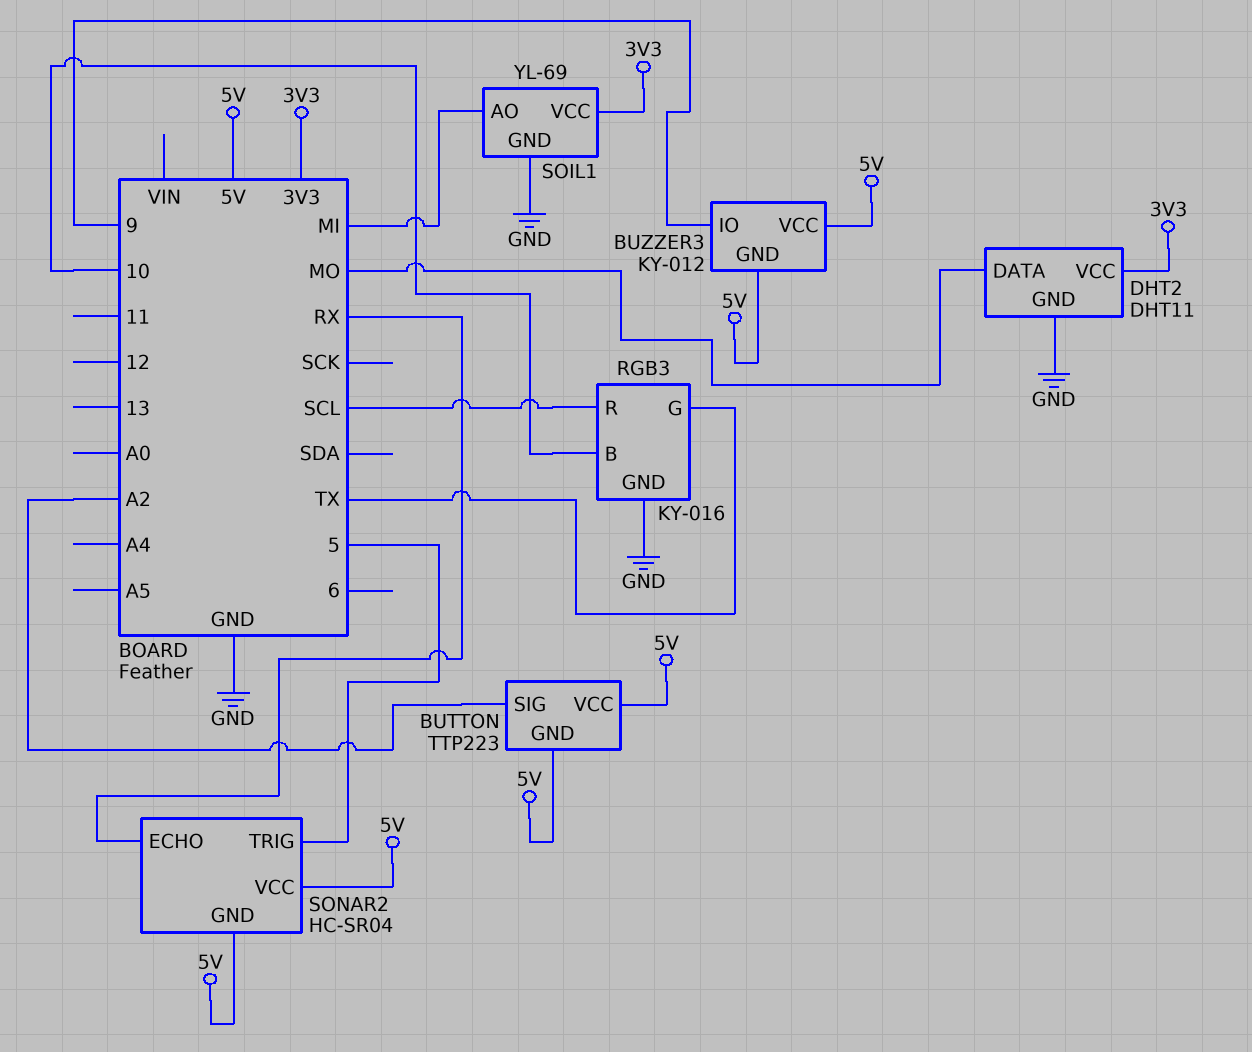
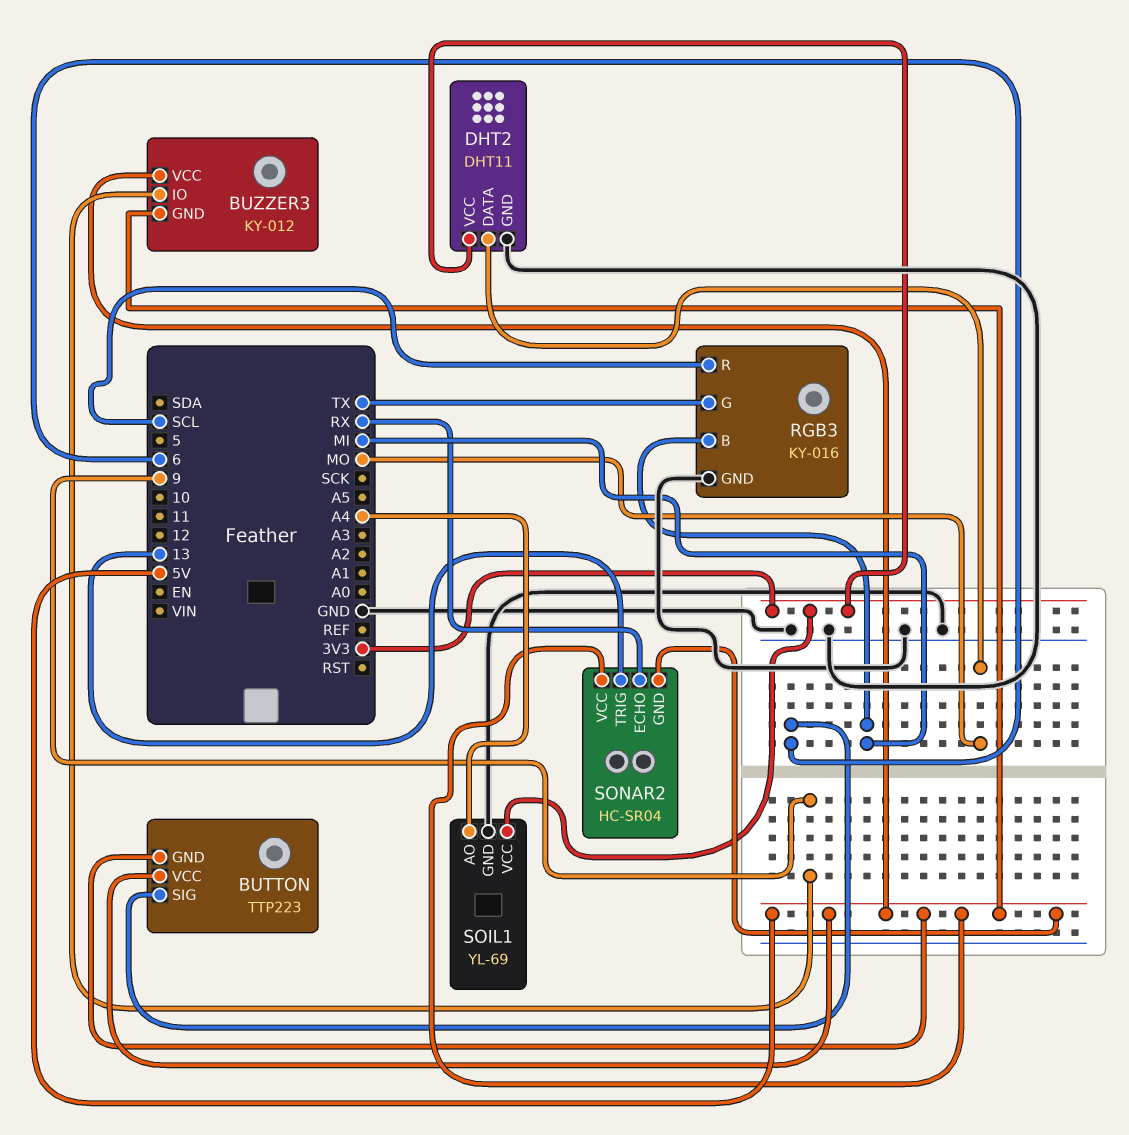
BUTTON pin SIG: A2 -> 6
RGB3 pin B: 10 -> MI
SOIL1 pin AO: MI -> A4
SONAR2 pin TRIG: 5 -> 13

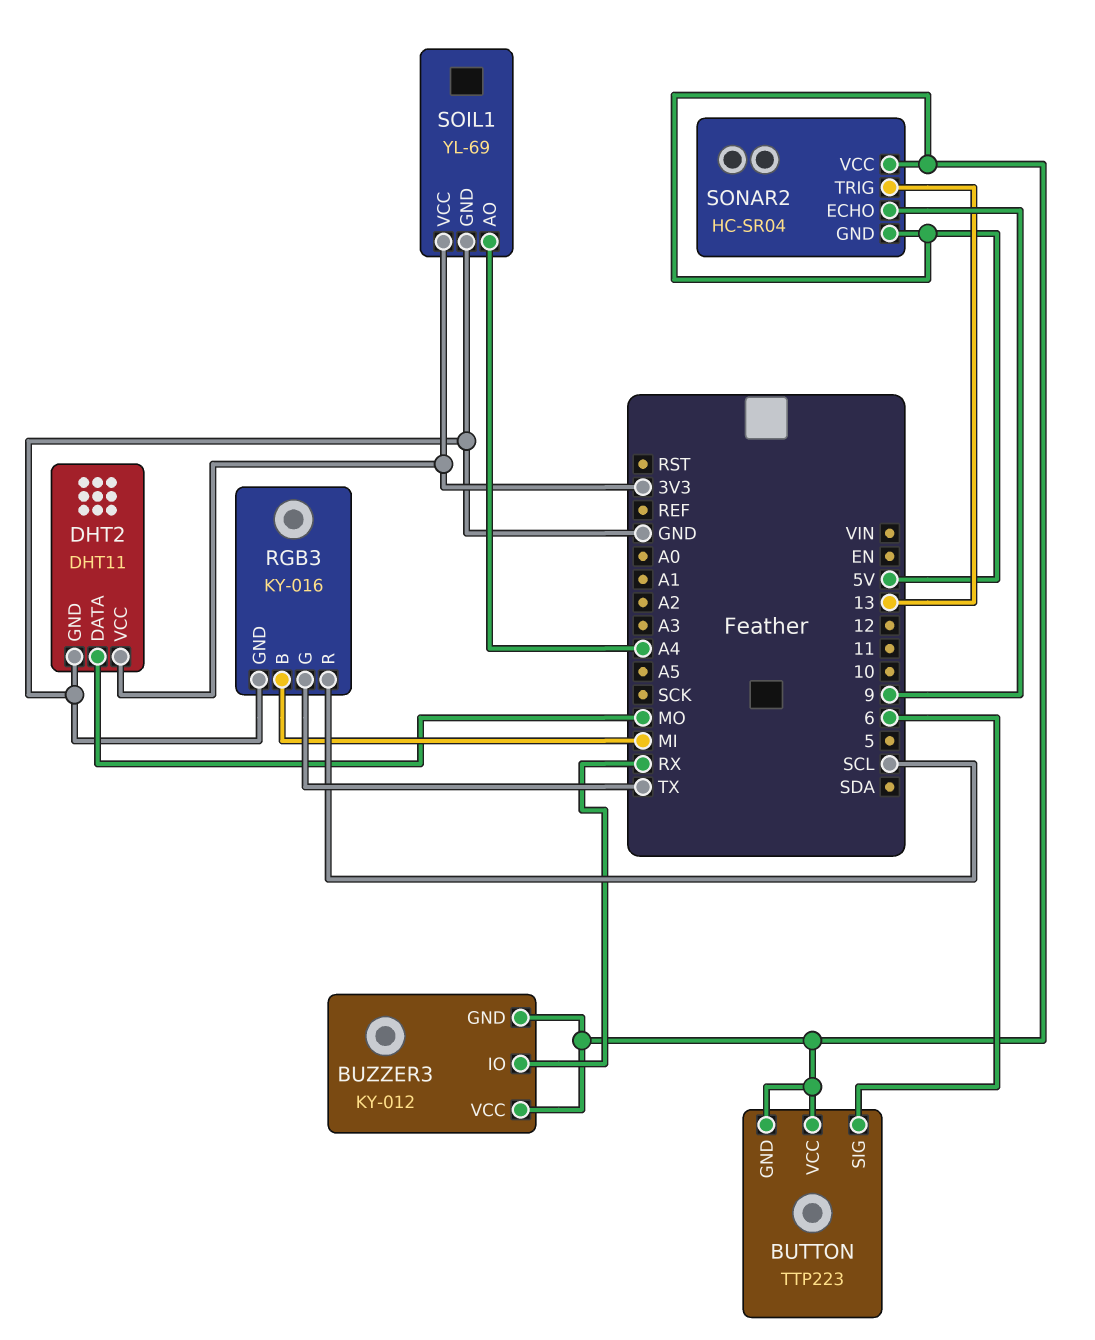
BUZZER3 pin IO: 9 -> RX
SONAR2 pin ECHO: RX -> 9

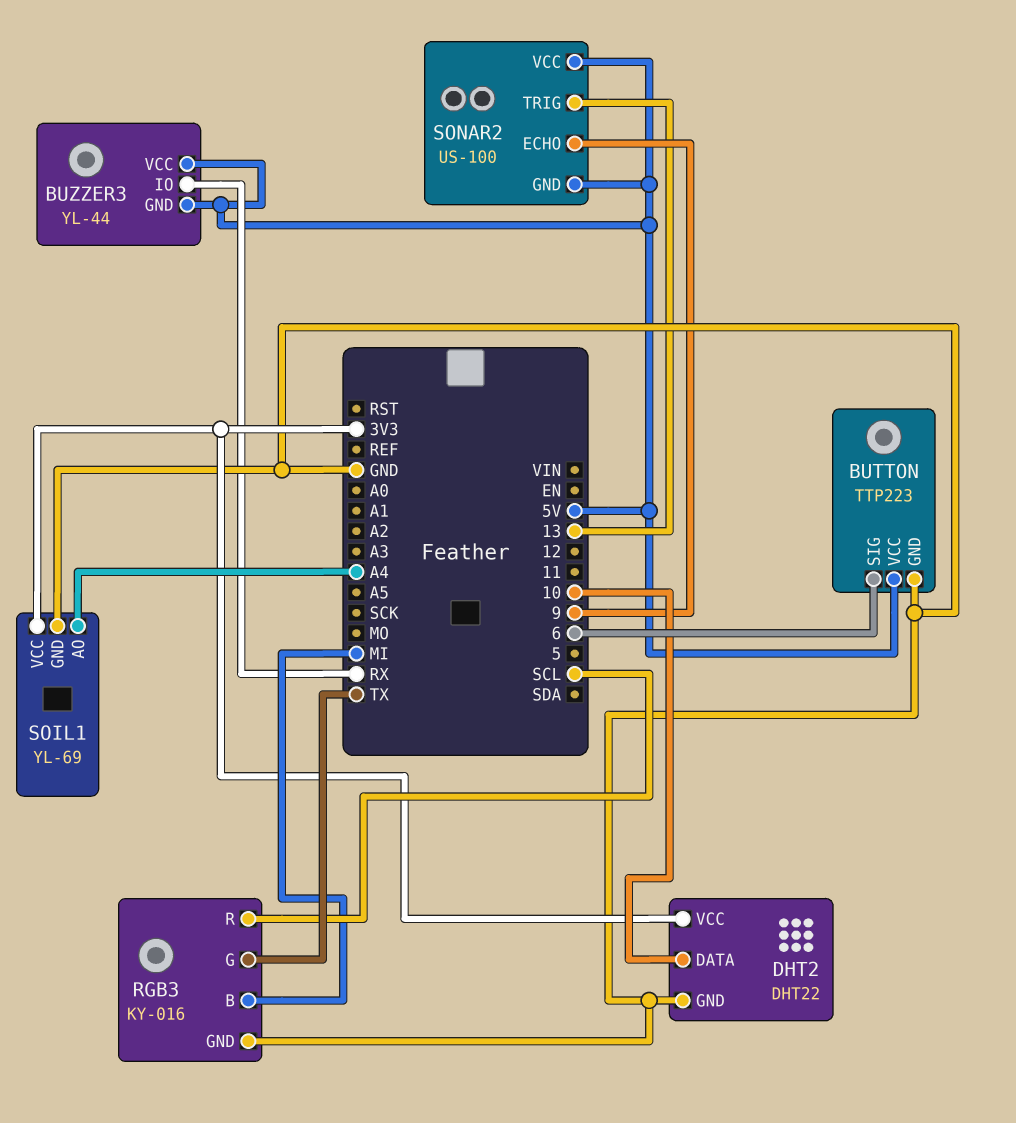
BUTTON pin GND: 5V -> GND
BUZZER3: KY-012 -> YL-44
DHT2: DHT11 -> DHT22
DHT2 pin DATA: MO -> 10
SONAR2: HC-SR04 -> US-100

